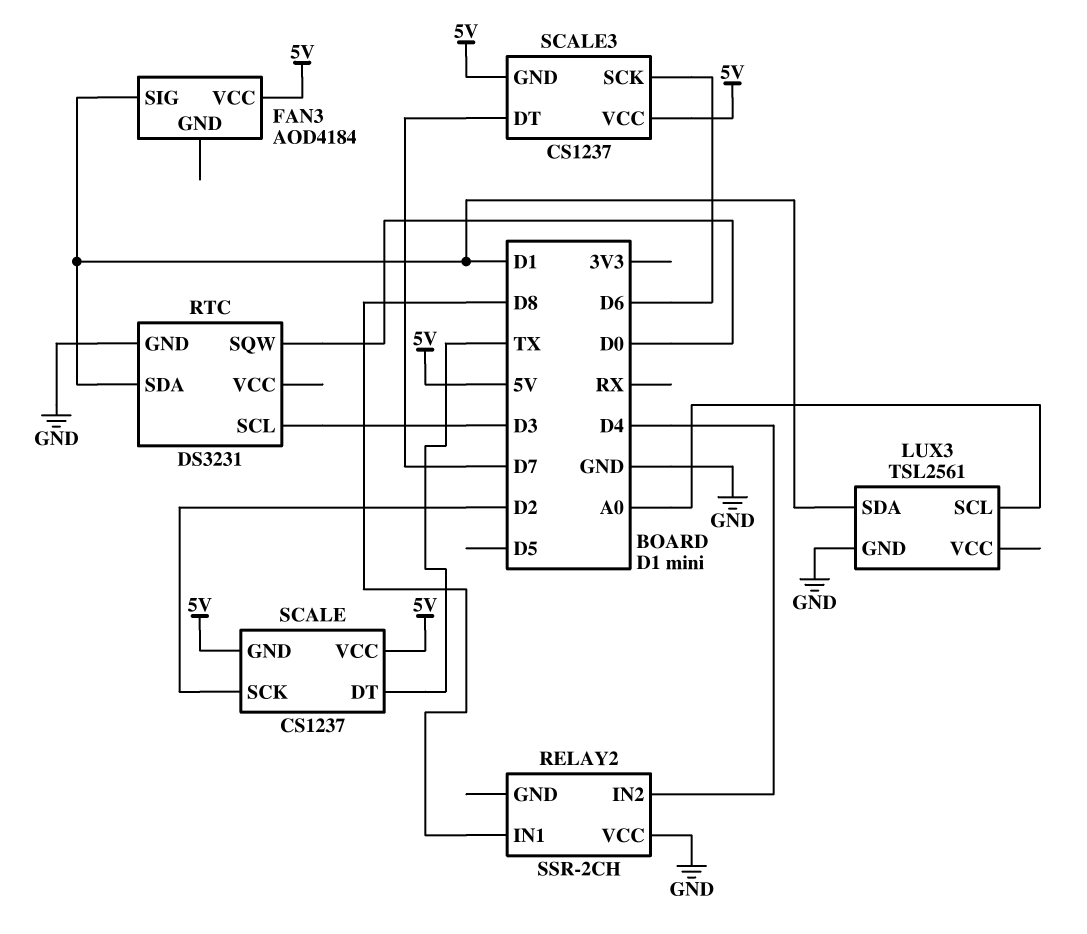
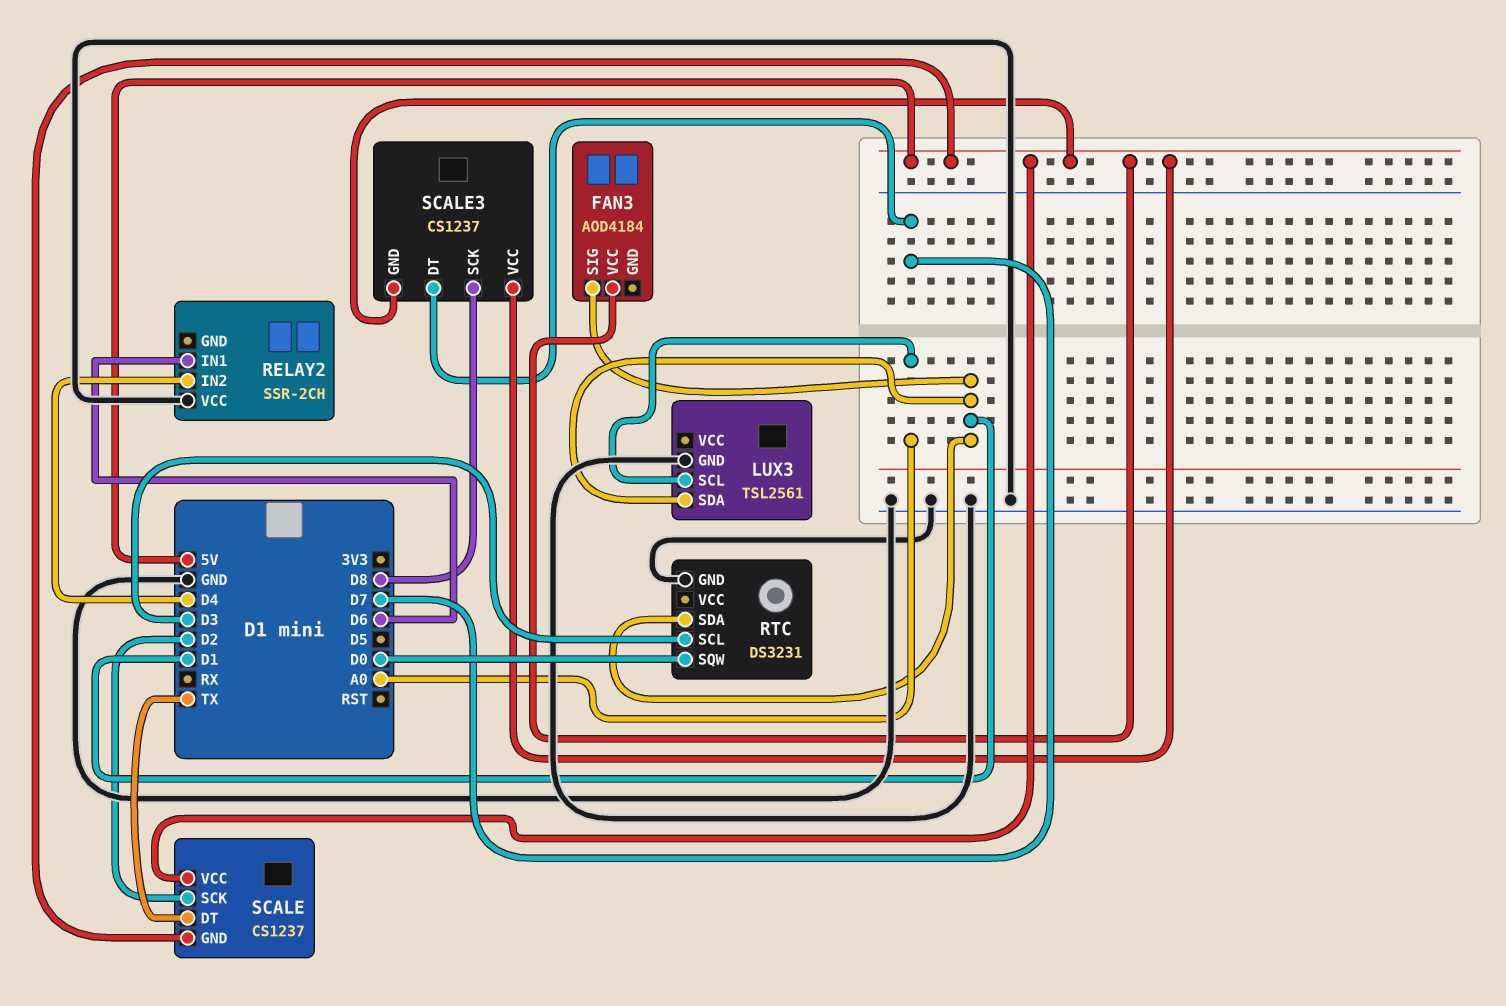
RELAY2 pin IN1: D8 -> D6
SCALE3 pin SCK: D6 -> D8

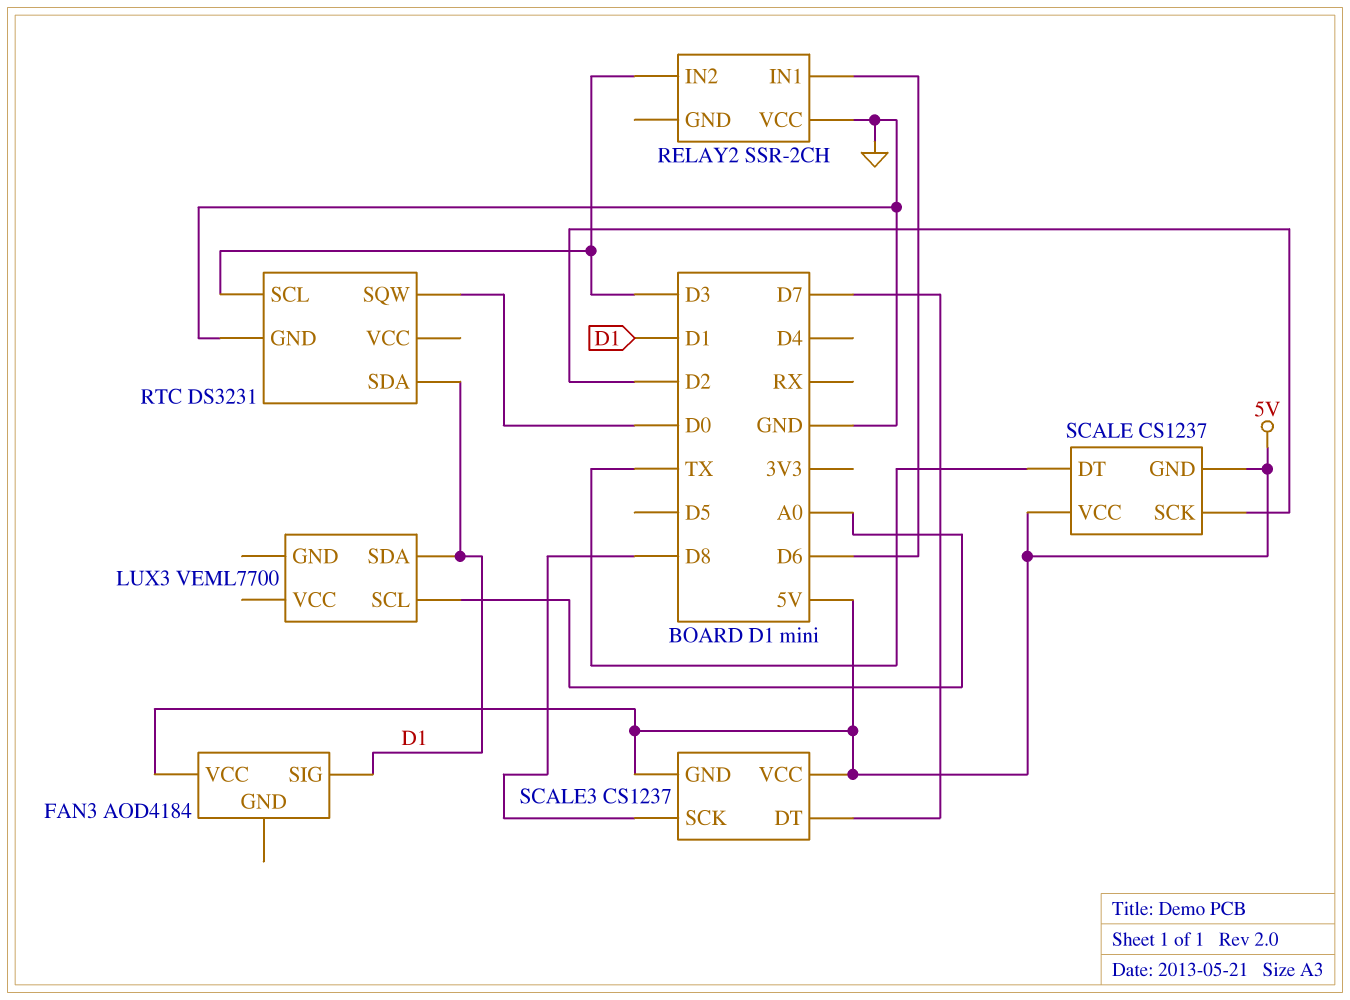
LUX3: TSL2561 -> VEML7700
LUX3 pin GND: GND -> none
RELAY2 pin IN2: D4 -> D3

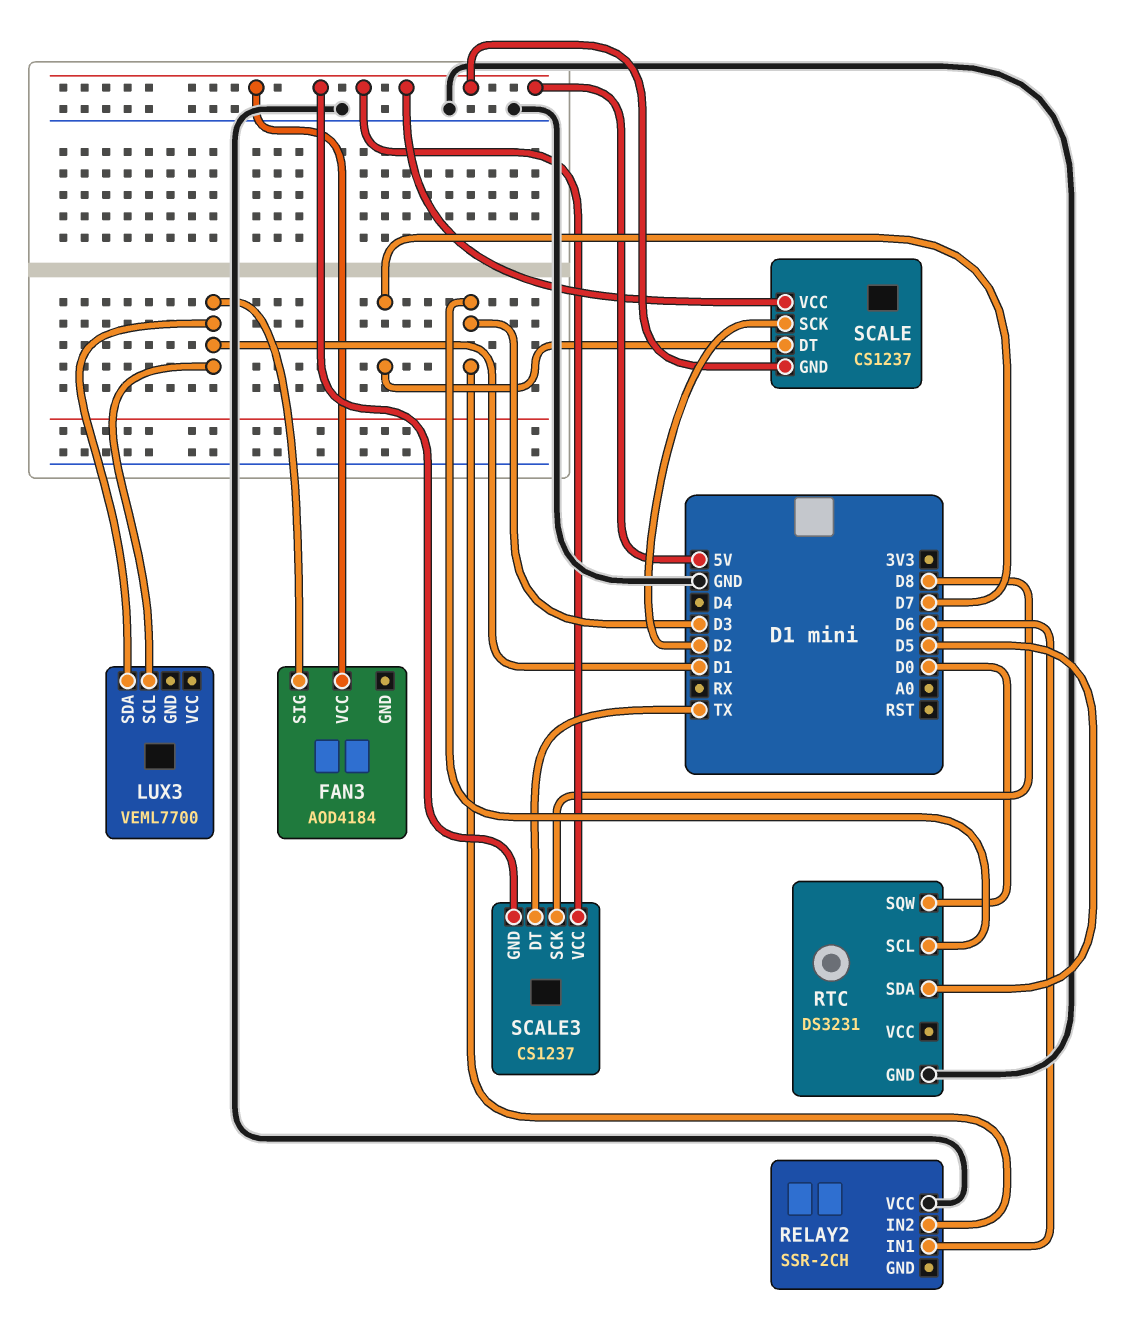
LUX3 pin SCL: A0 -> D1
RTC pin SDA: D1 -> D5
SCALE pin DT: TX -> D7
SCALE3 pin DT: D7 -> TX

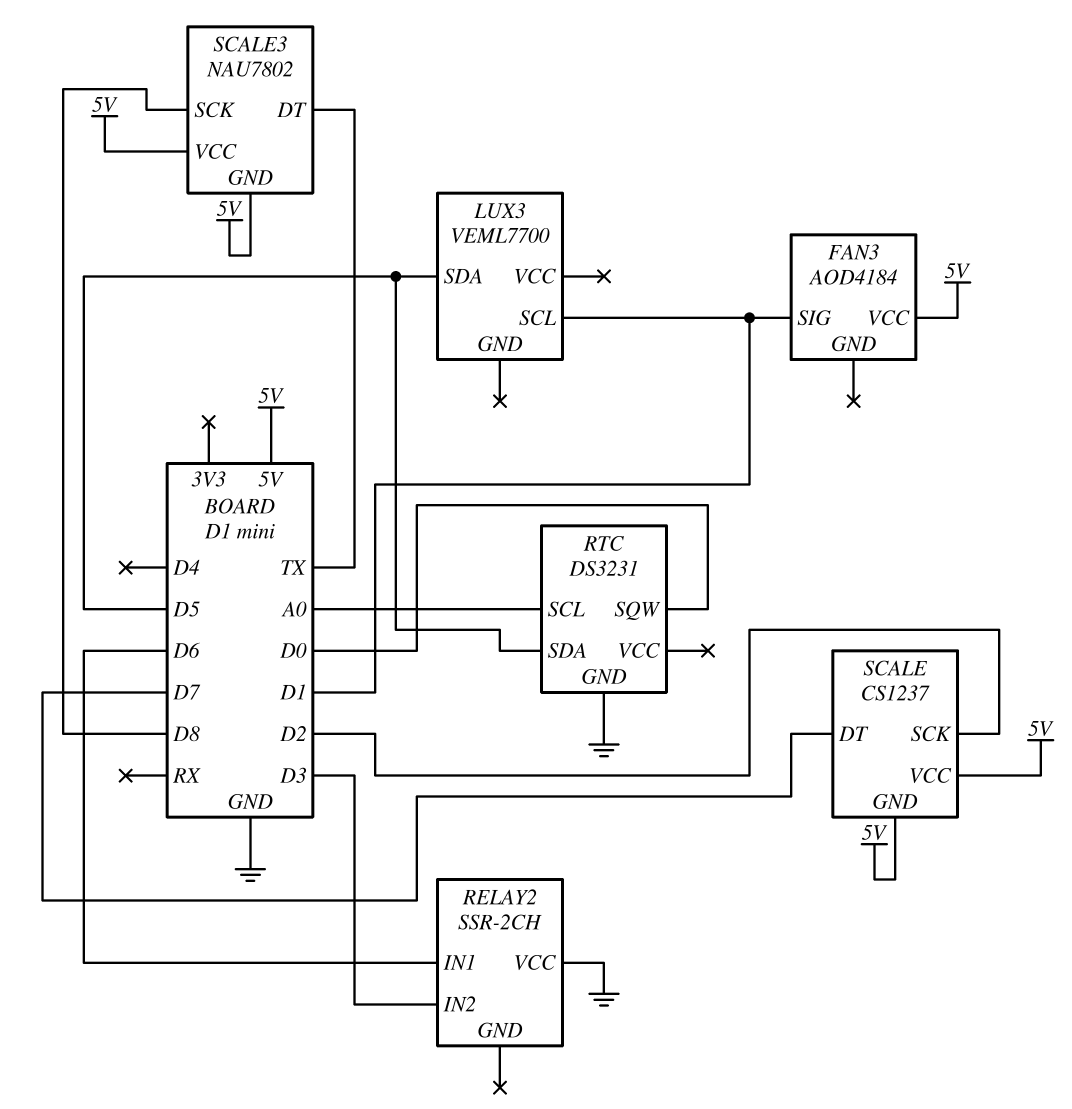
LUX3 pin SDA: D1 -> D5
RTC pin SCL: D3 -> A0
SCALE3: CS1237 -> NAU7802

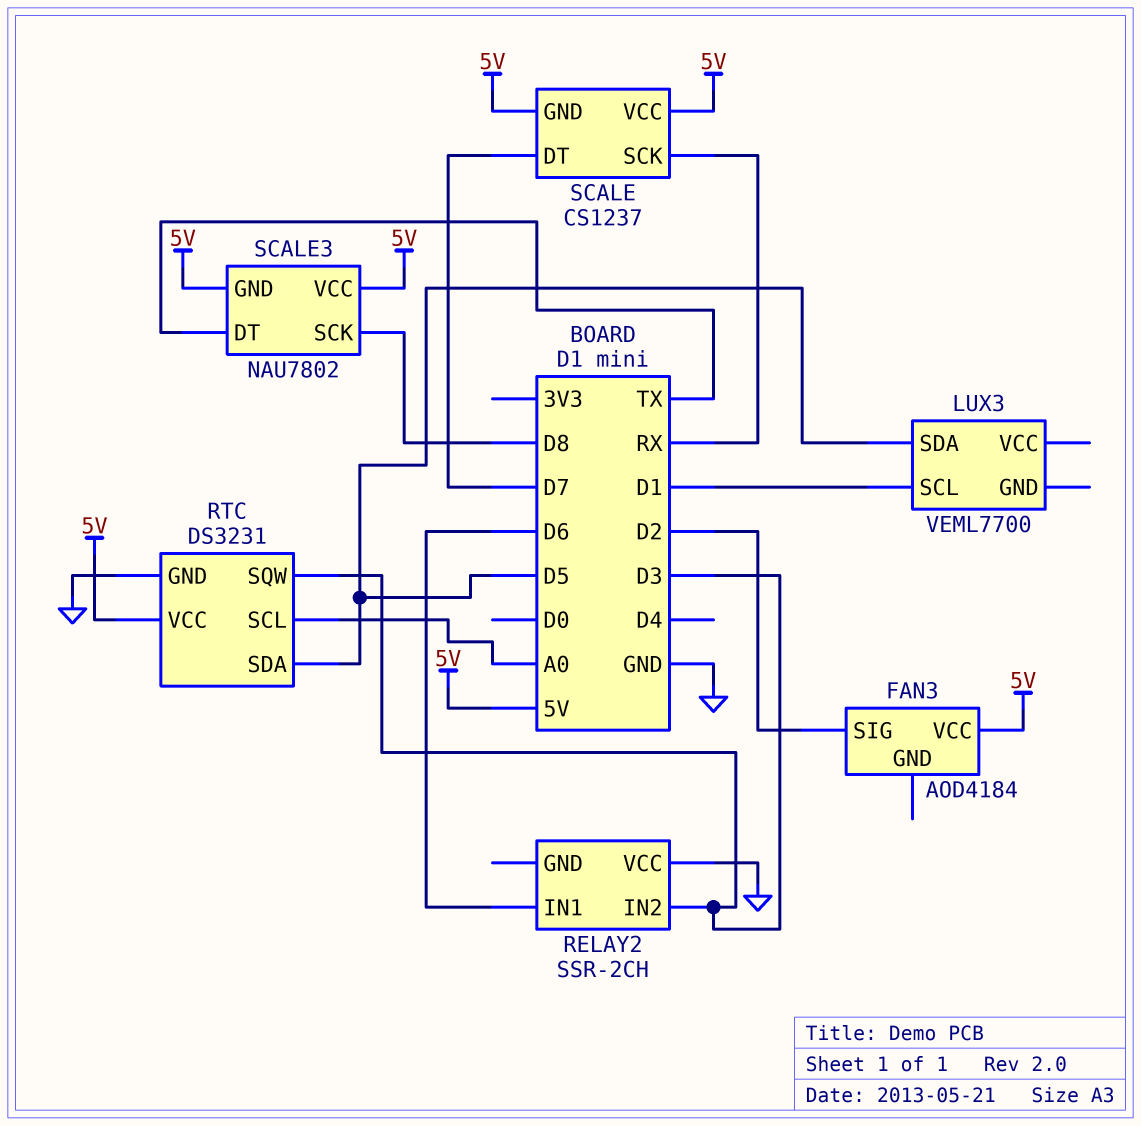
FAN3 pin SIG: D1 -> D2
RTC pin SQW: D0 -> D3
RTC pin VCC: none -> 5V
SCALE pin SCK: D2 -> RX

